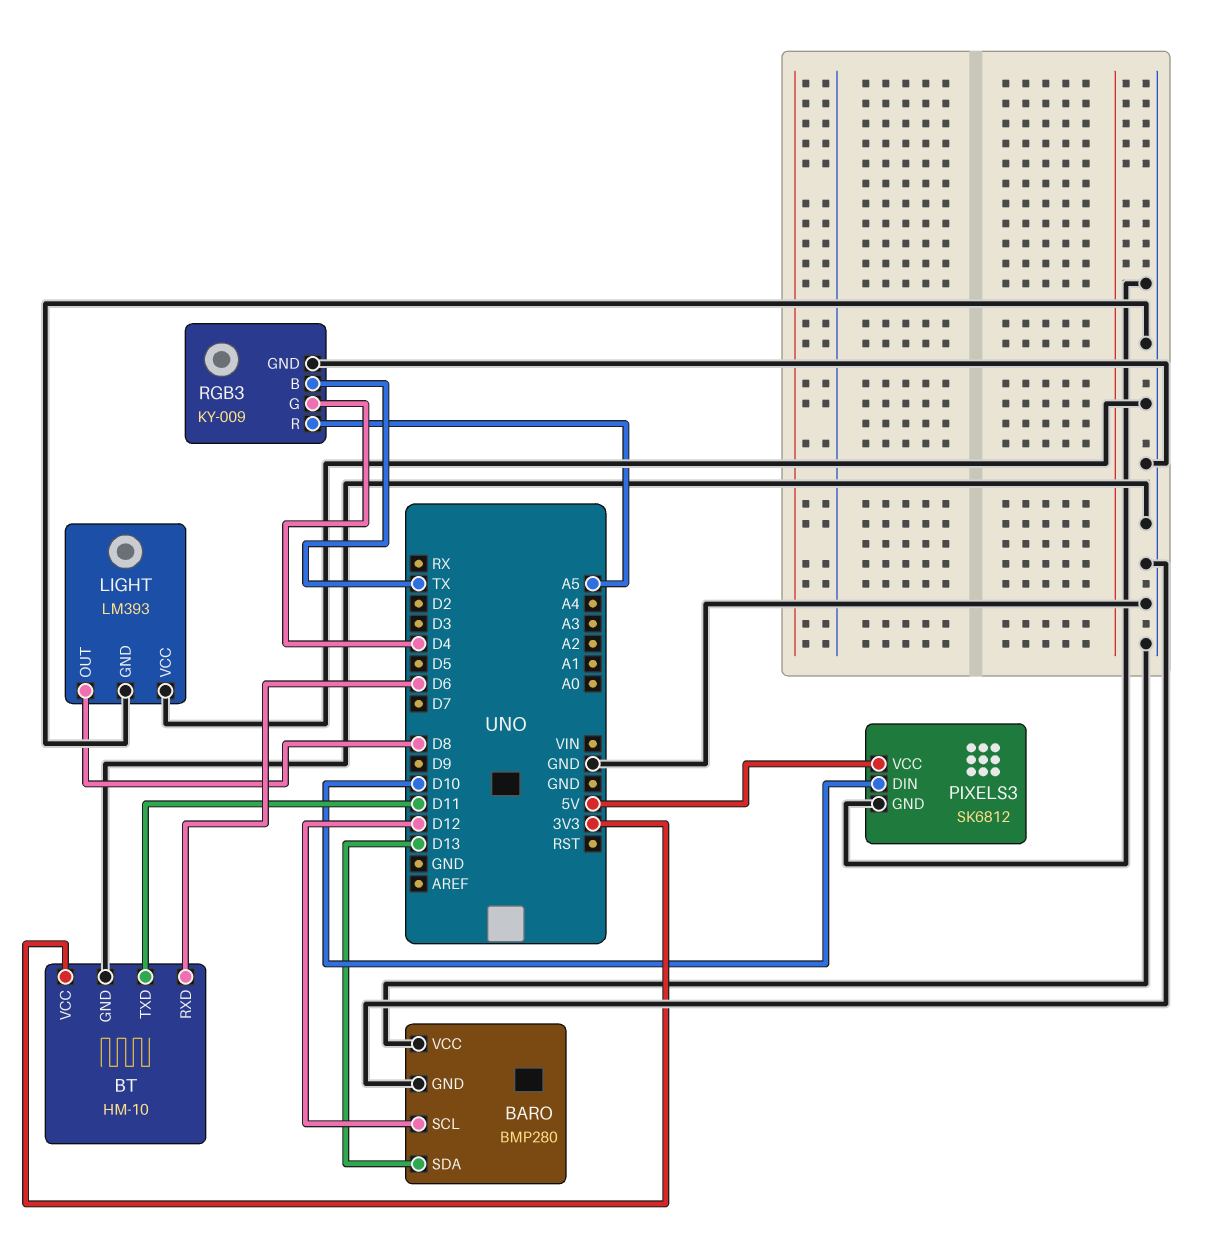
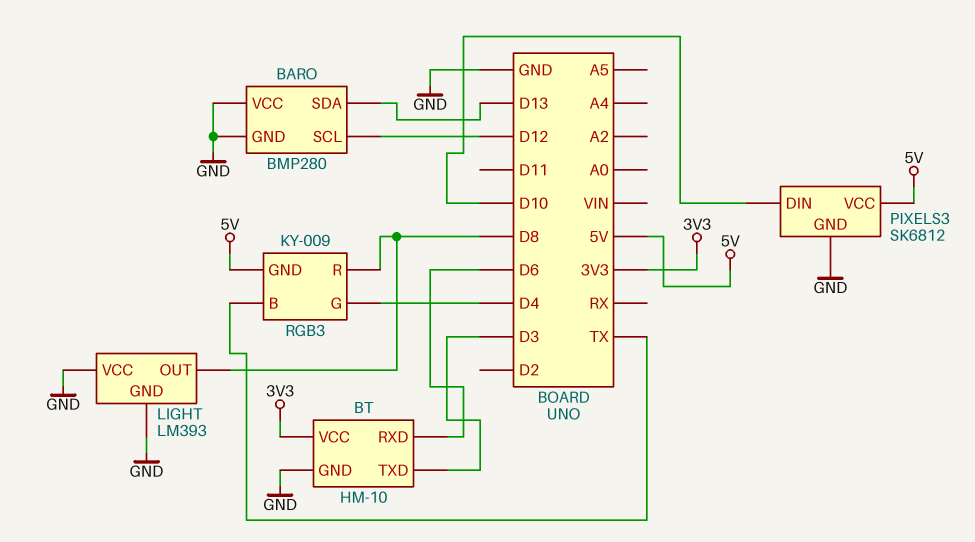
BT pin TXD: D11 -> D3
RGB3 pin GND: GND -> 5V
RGB3 pin R: A5 -> D8

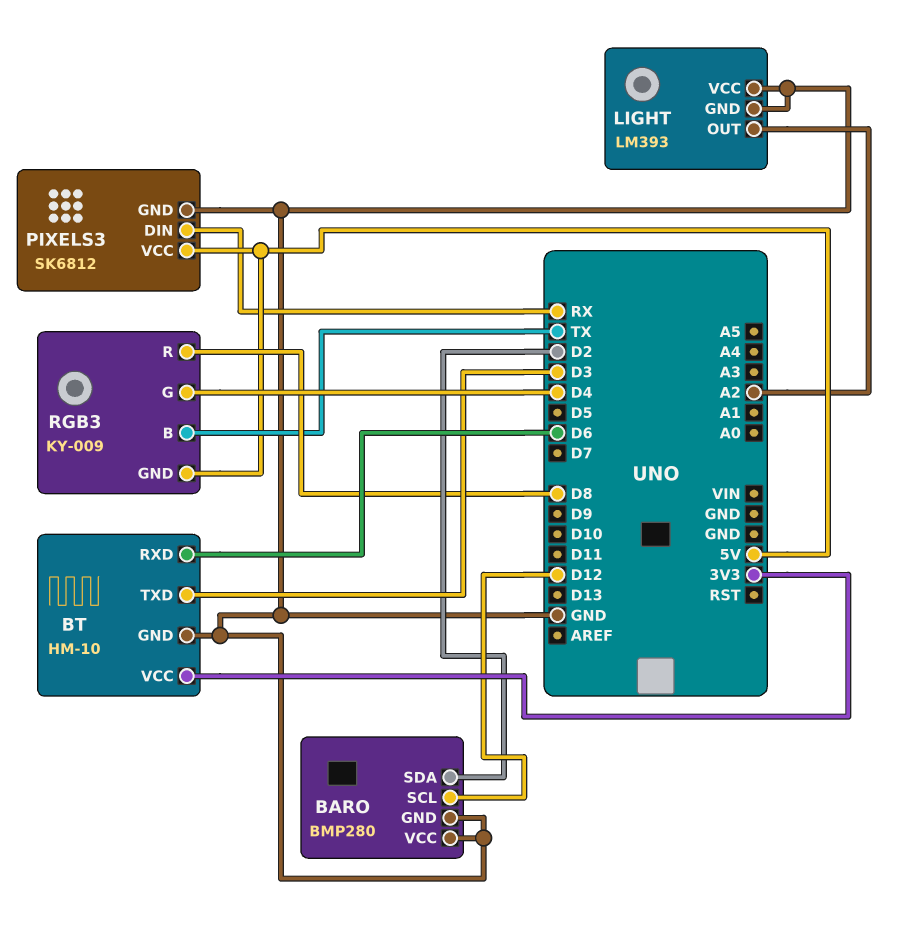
BARO pin SDA: D13 -> D2
LIGHT pin OUT: D8 -> A2
PIXELS3 pin DIN: D10 -> RX

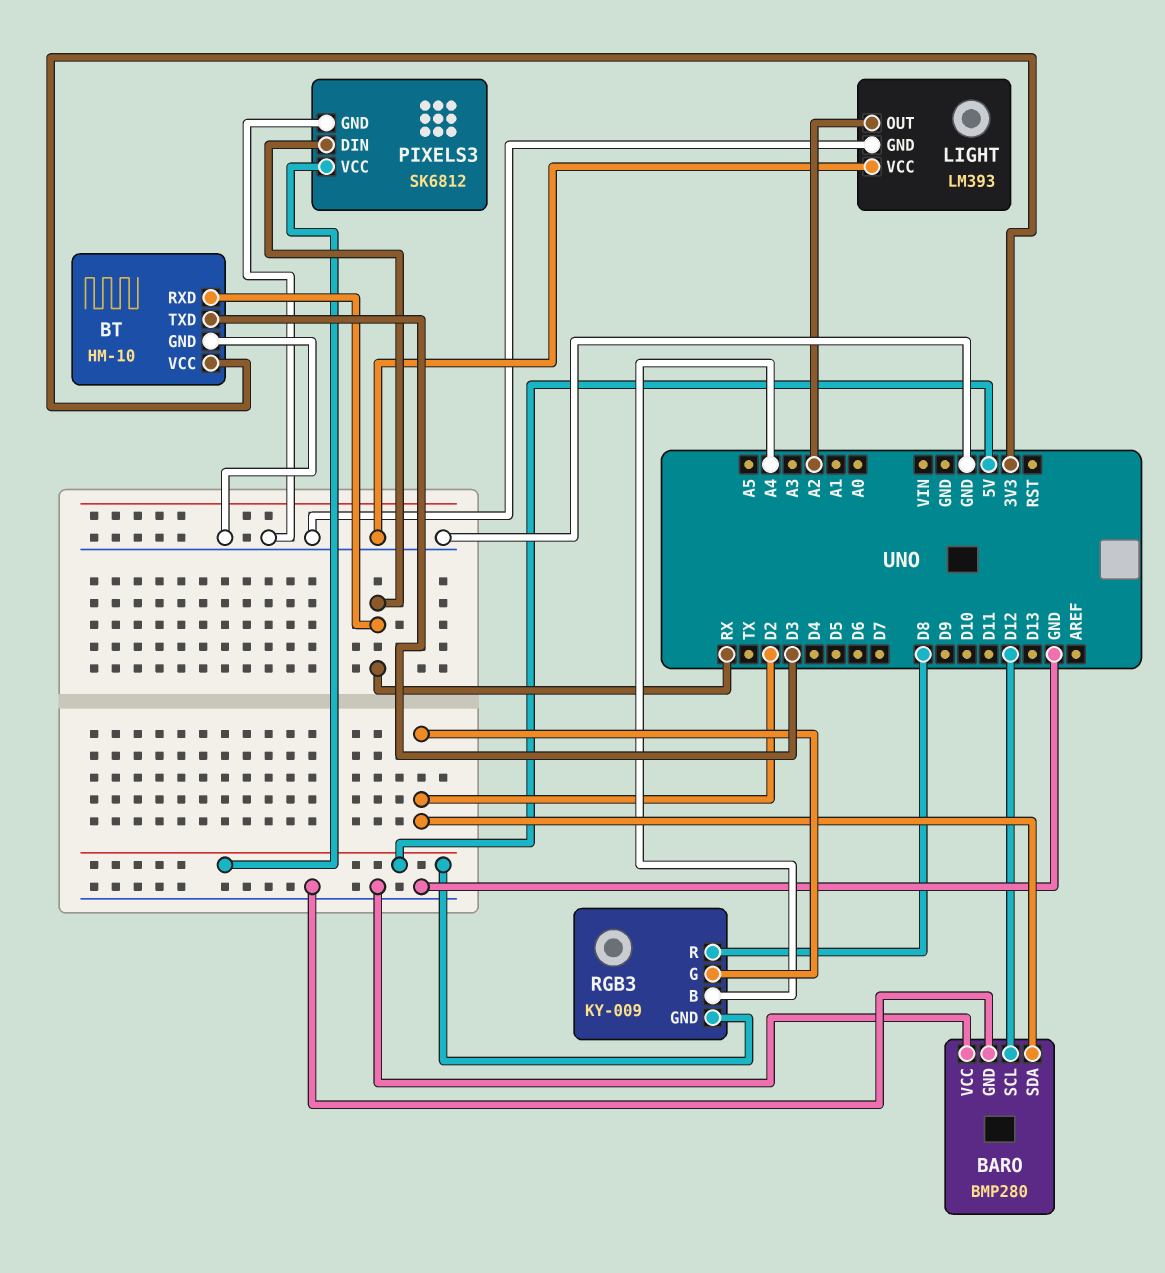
BT pin RXD: D6 -> RX
RGB3 pin B: TX -> A4
RGB3 pin G: D4 -> D2

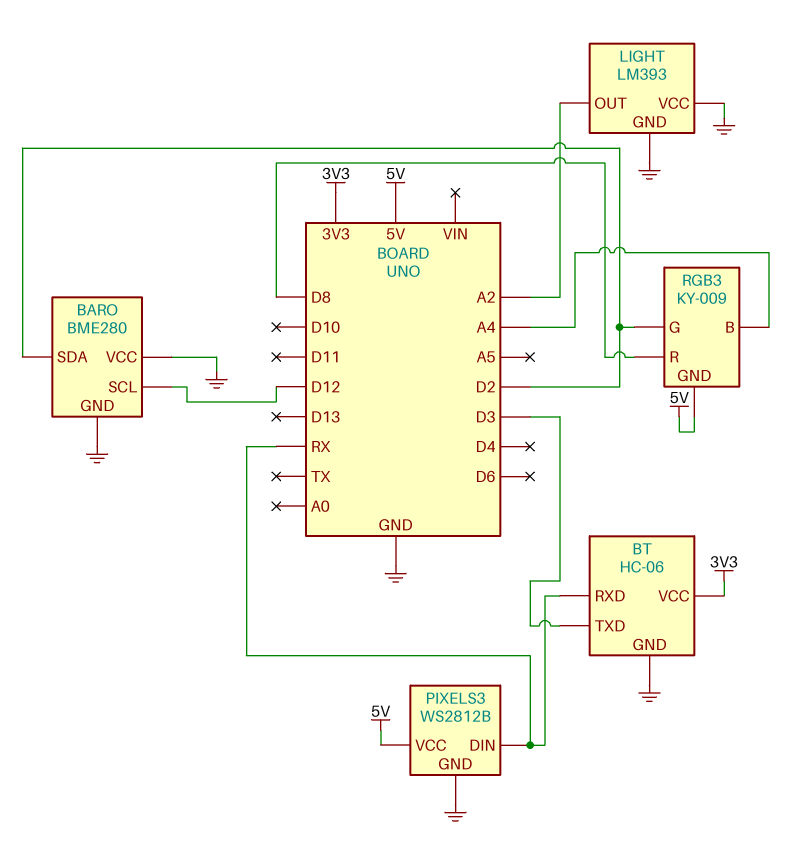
BARO: BMP280 -> BME280
BT: HM-10 -> HC-06
PIXELS3: SK6812 -> WS2812B

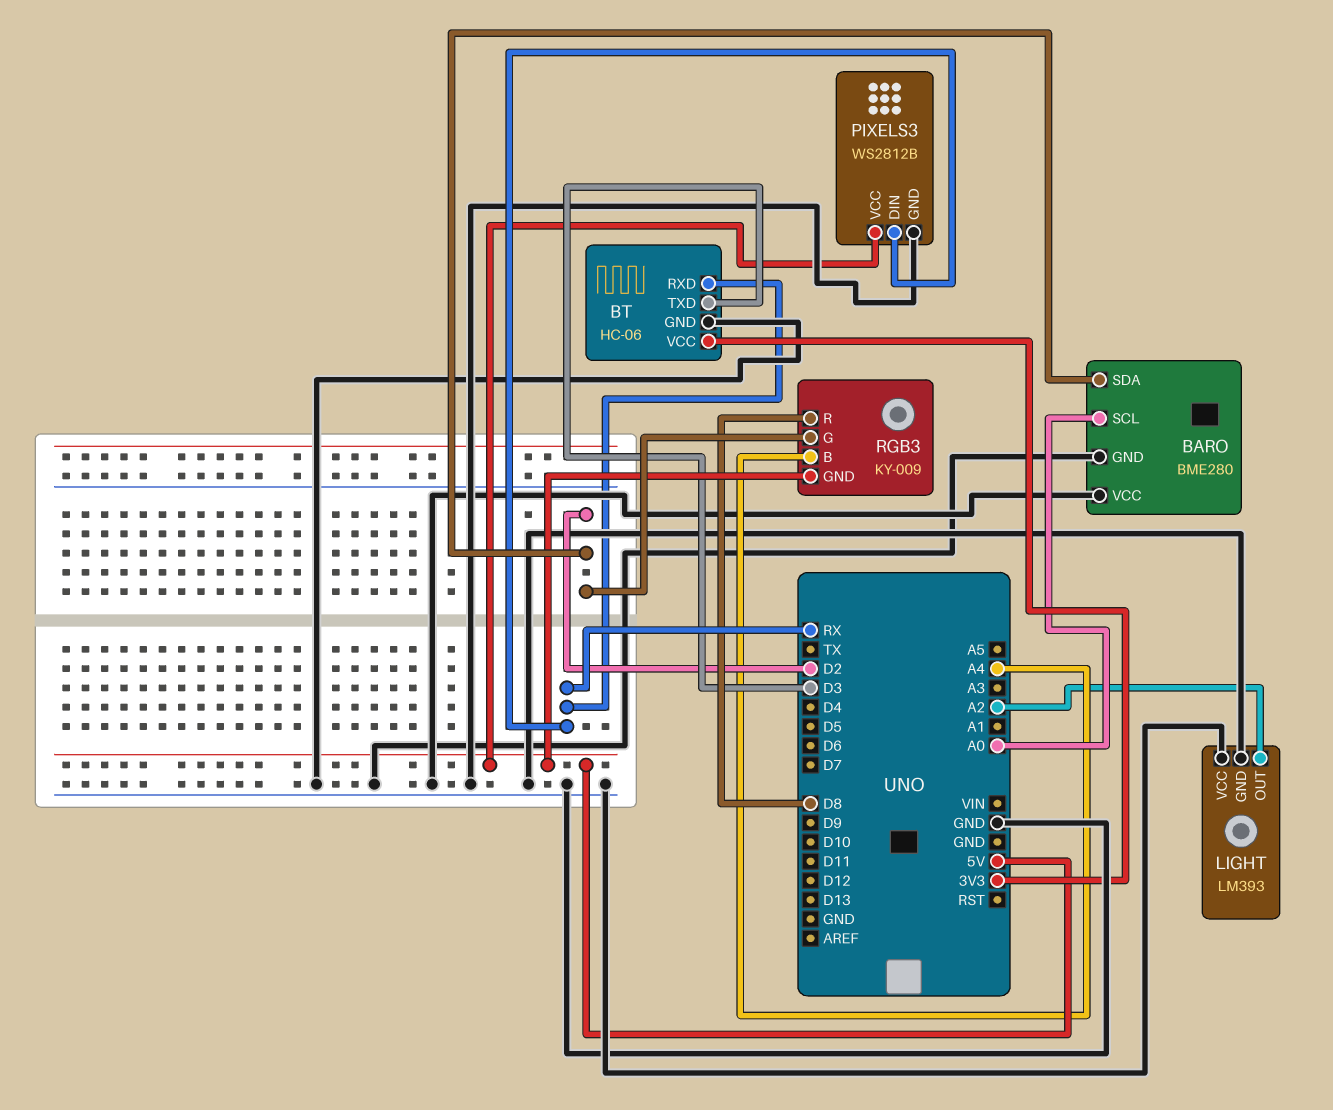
BARO pin SCL: D12 -> A0

